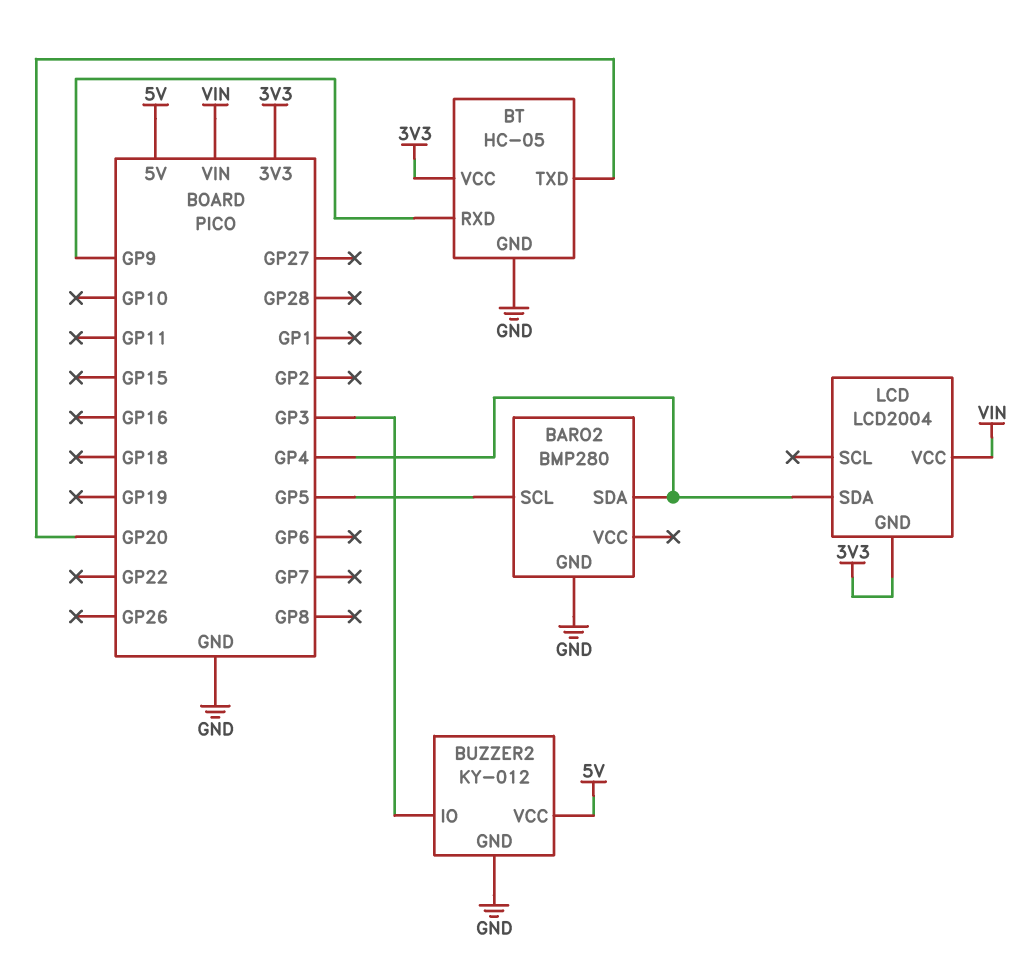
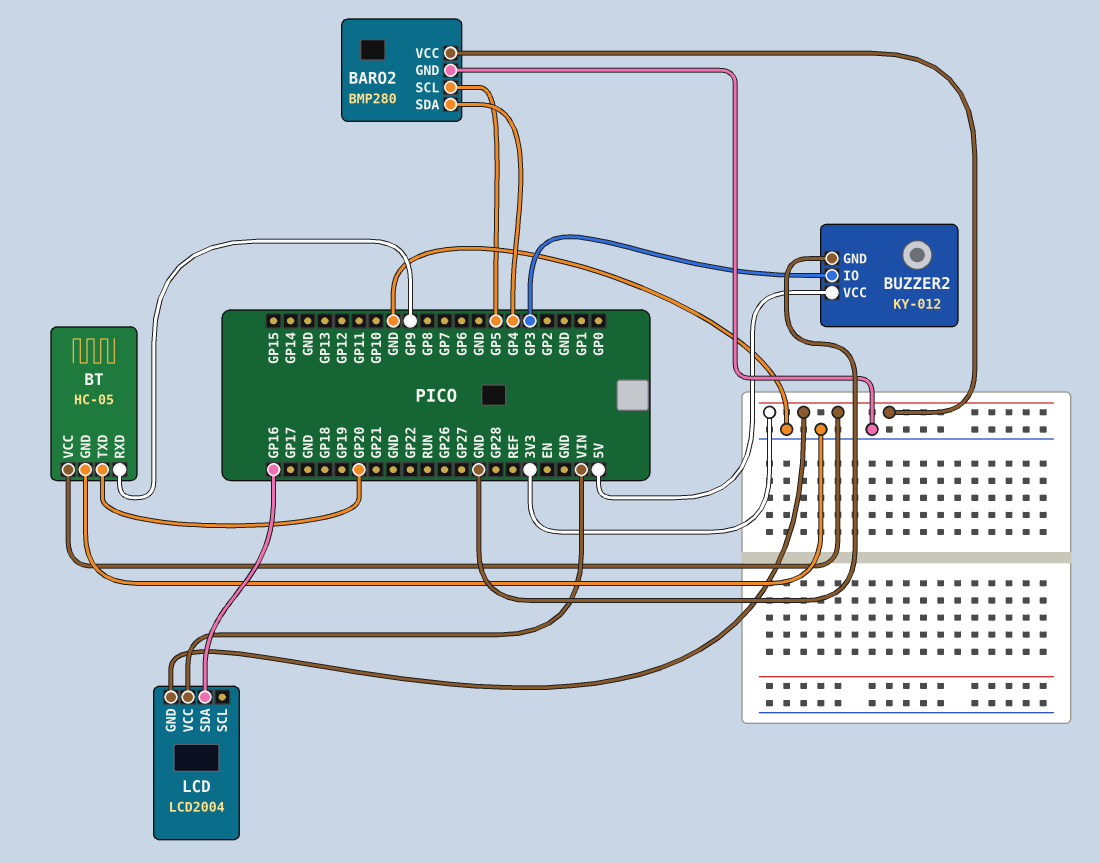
BARO2 pin VCC: none -> 3V3
LCD pin SDA: GP4 -> GP16

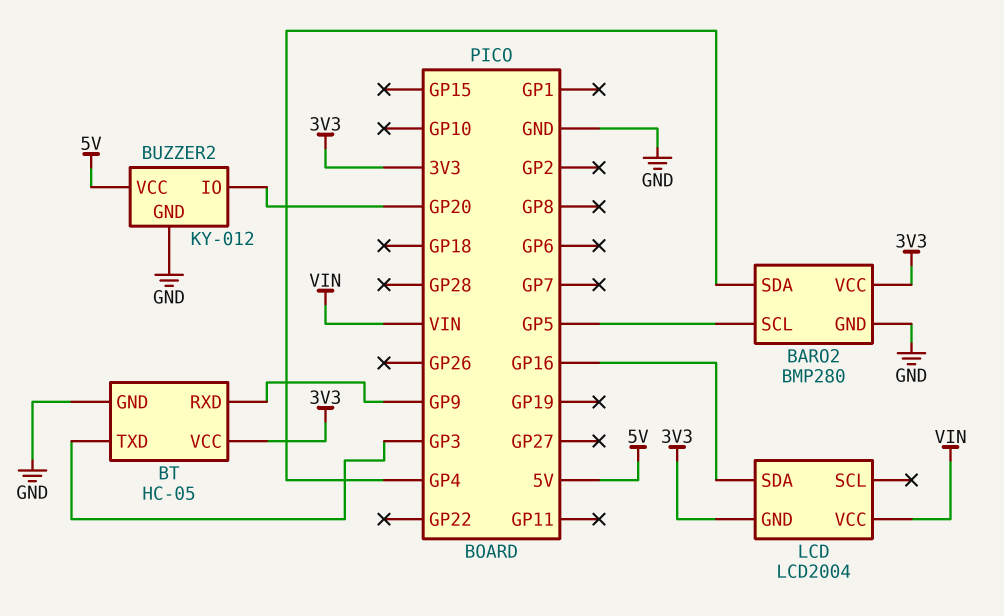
BT pin TXD: GP20 -> GP3
BUZZER2 pin IO: GP3 -> GP20

